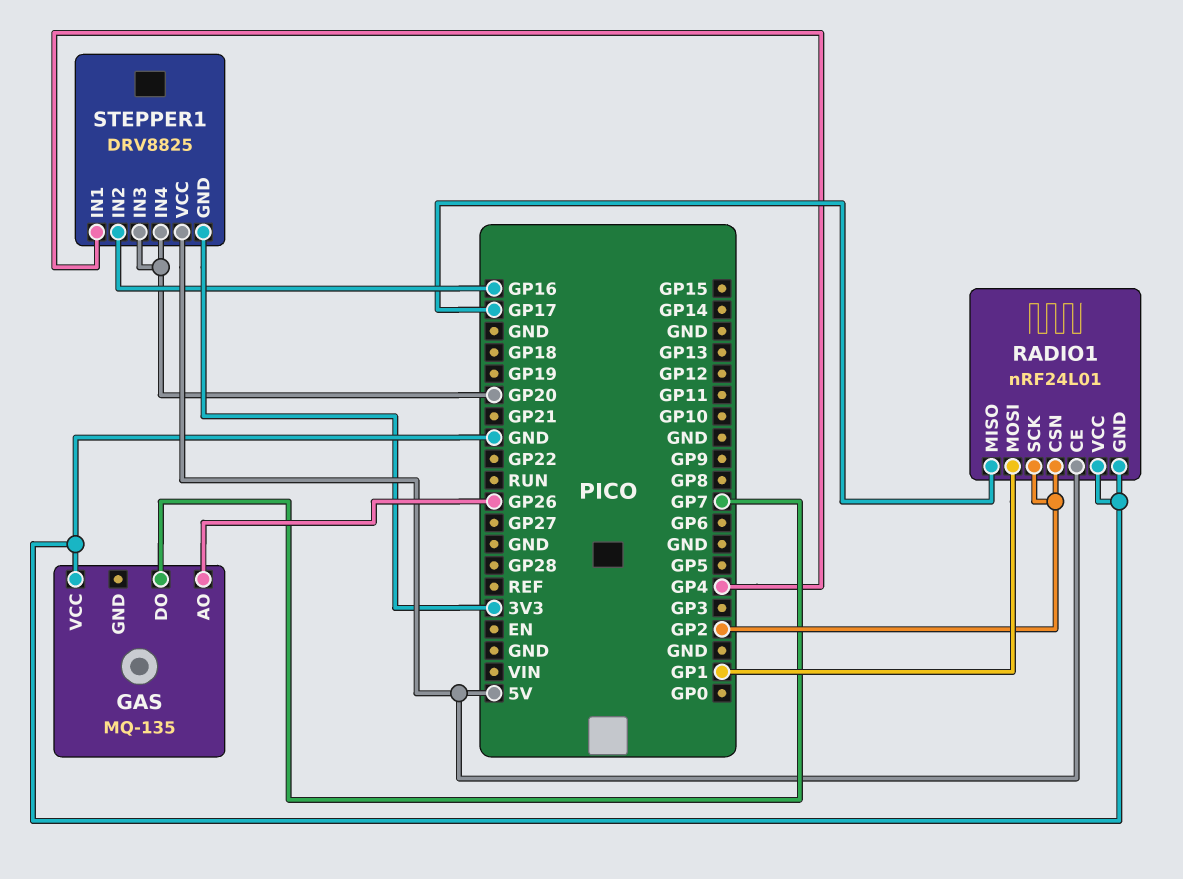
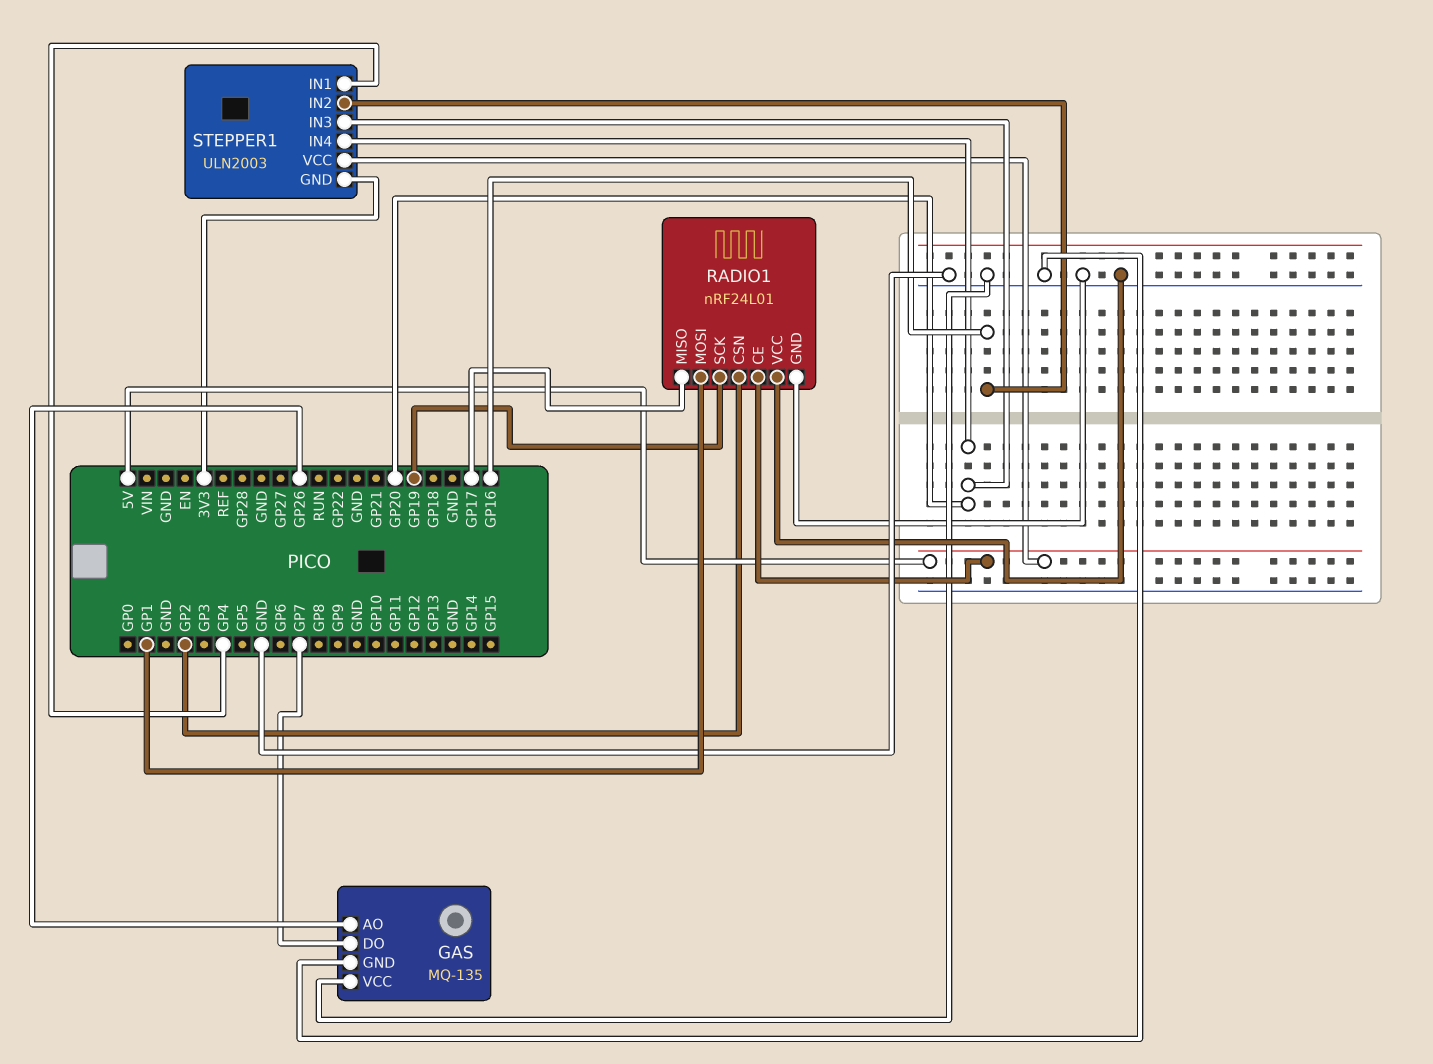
GAS pin GND: none -> GND
RADIO1 pin SCK: GP2 -> GP19
STEPPER1: DRV8825 -> ULN2003

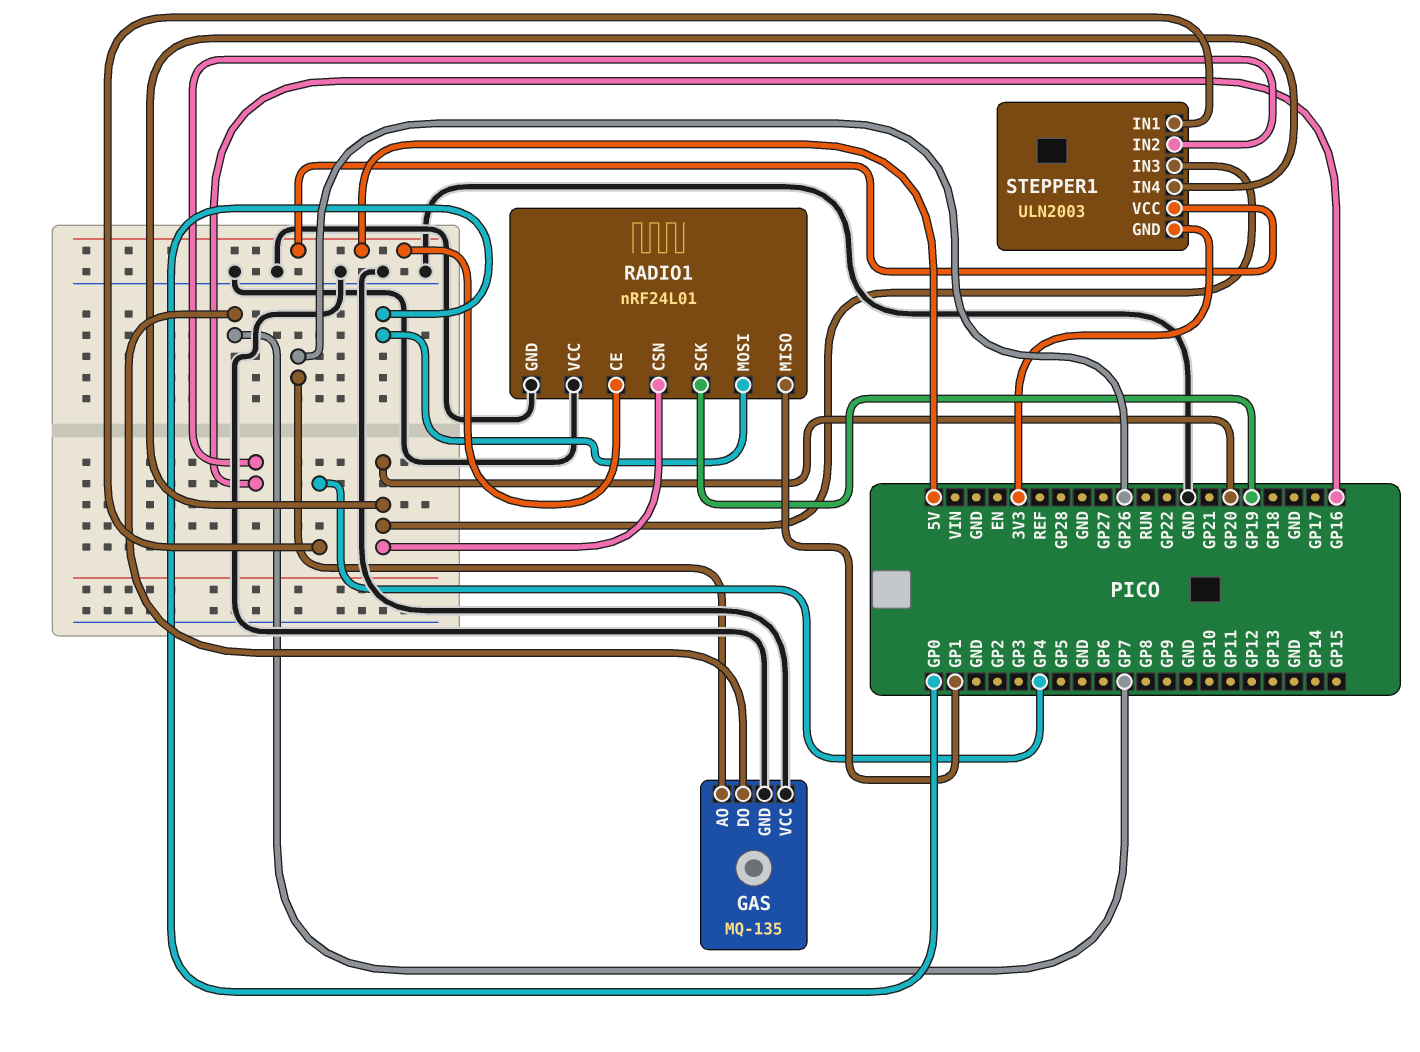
RADIO1 pin CSN: GP2 -> GP20
RADIO1 pin MISO: GP17 -> GP1
RADIO1 pin MOSI: GP1 -> GP0

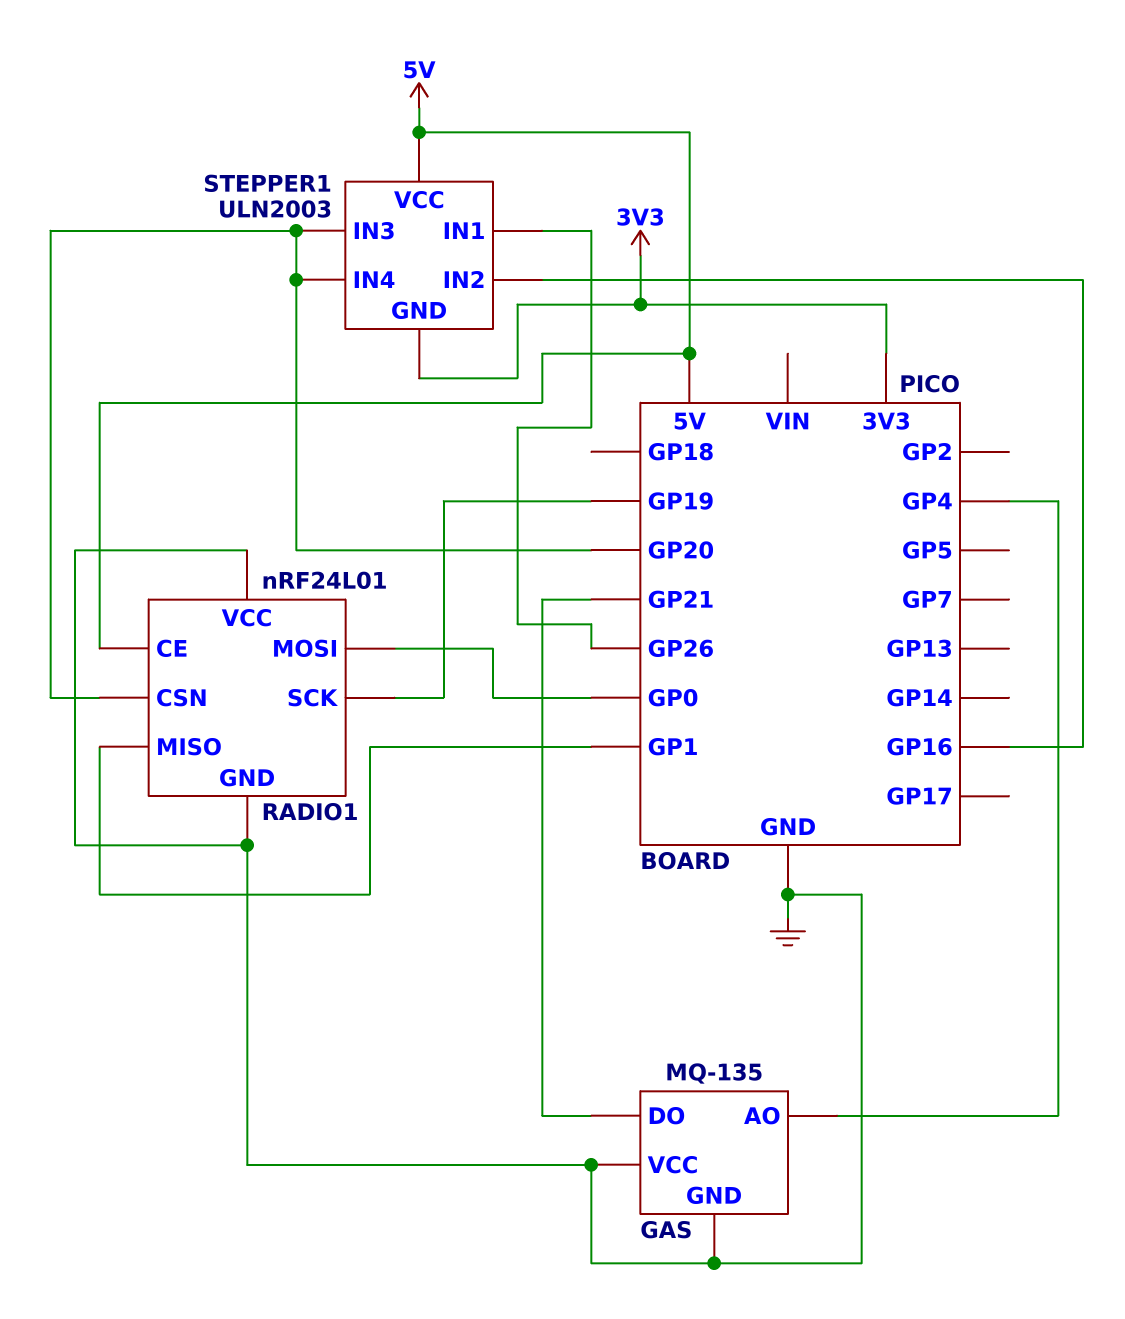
GAS pin AO: GP26 -> GP4
GAS pin DO: GP7 -> GP21
STEPPER1 pin IN1: GP4 -> GP26

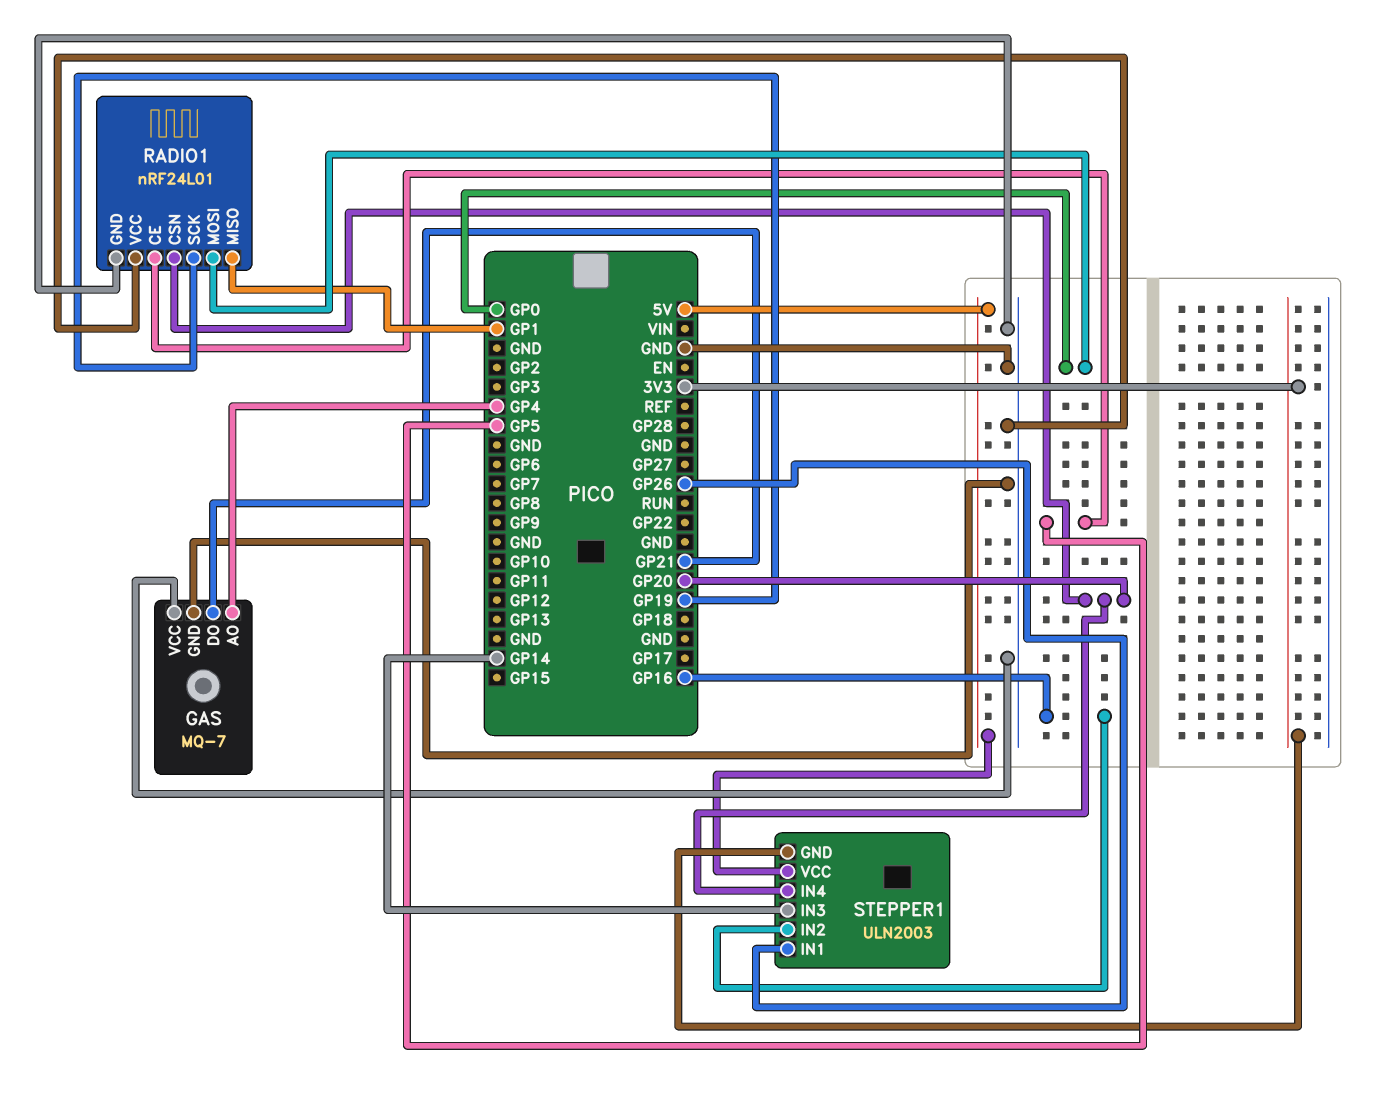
GAS: MQ-135 -> MQ-7
RADIO1 pin CE: 5V -> GP5
STEPPER1 pin IN3: GP20 -> GP14

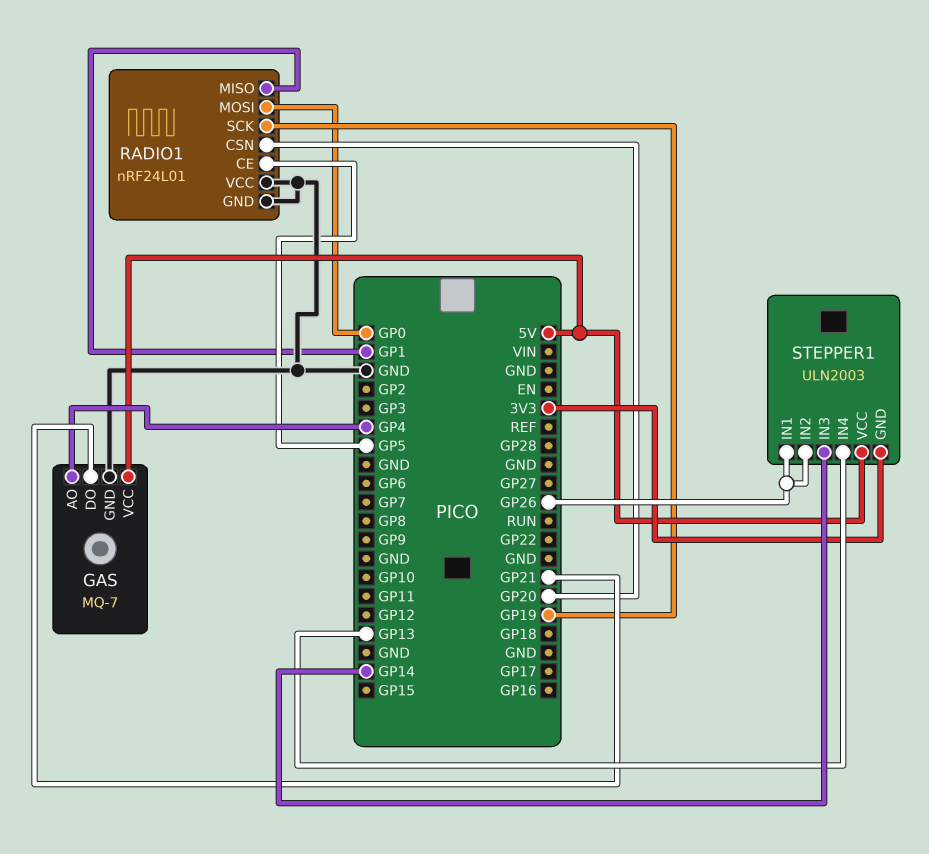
GAS pin VCC: GND -> 5V
STEPPER1 pin IN2: GP16 -> GP26
STEPPER1 pin IN4: GP20 -> GP13

